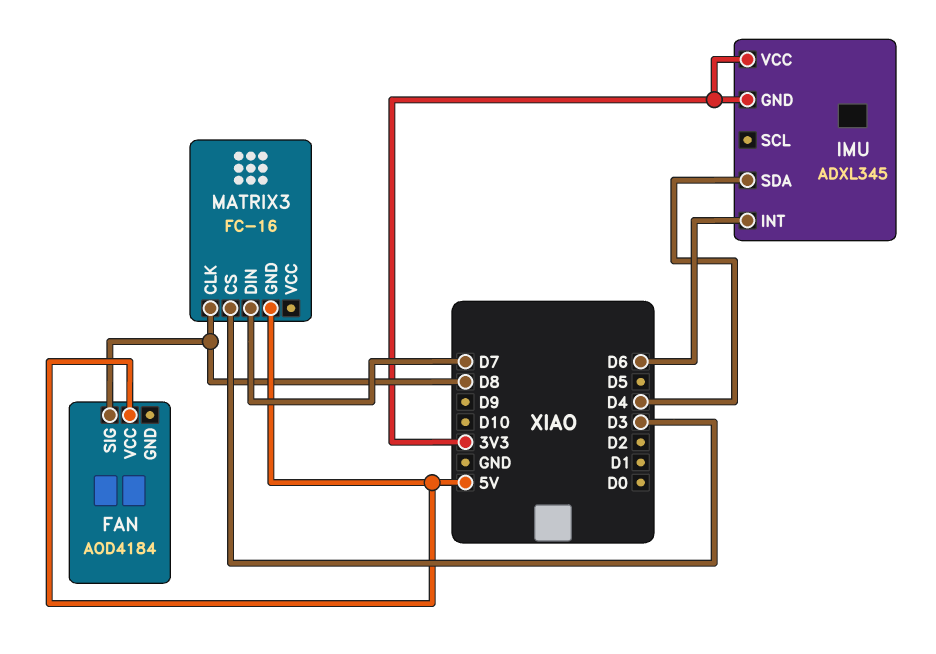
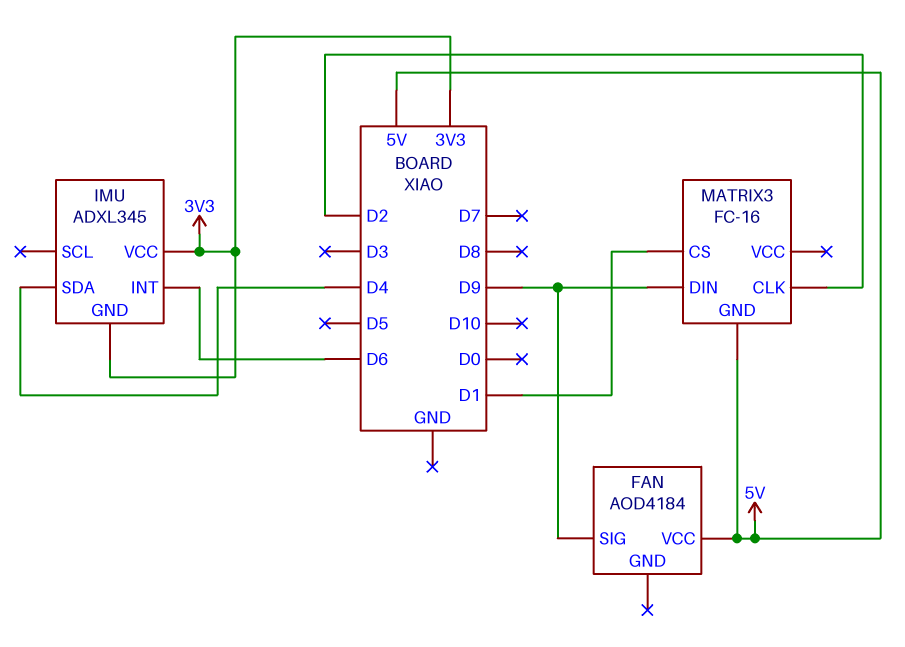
FAN pin SIG: D8 -> D9
MATRIX3 pin CLK: D8 -> D2
MATRIX3 pin CS: D3 -> D1
MATRIX3 pin DIN: D7 -> D9

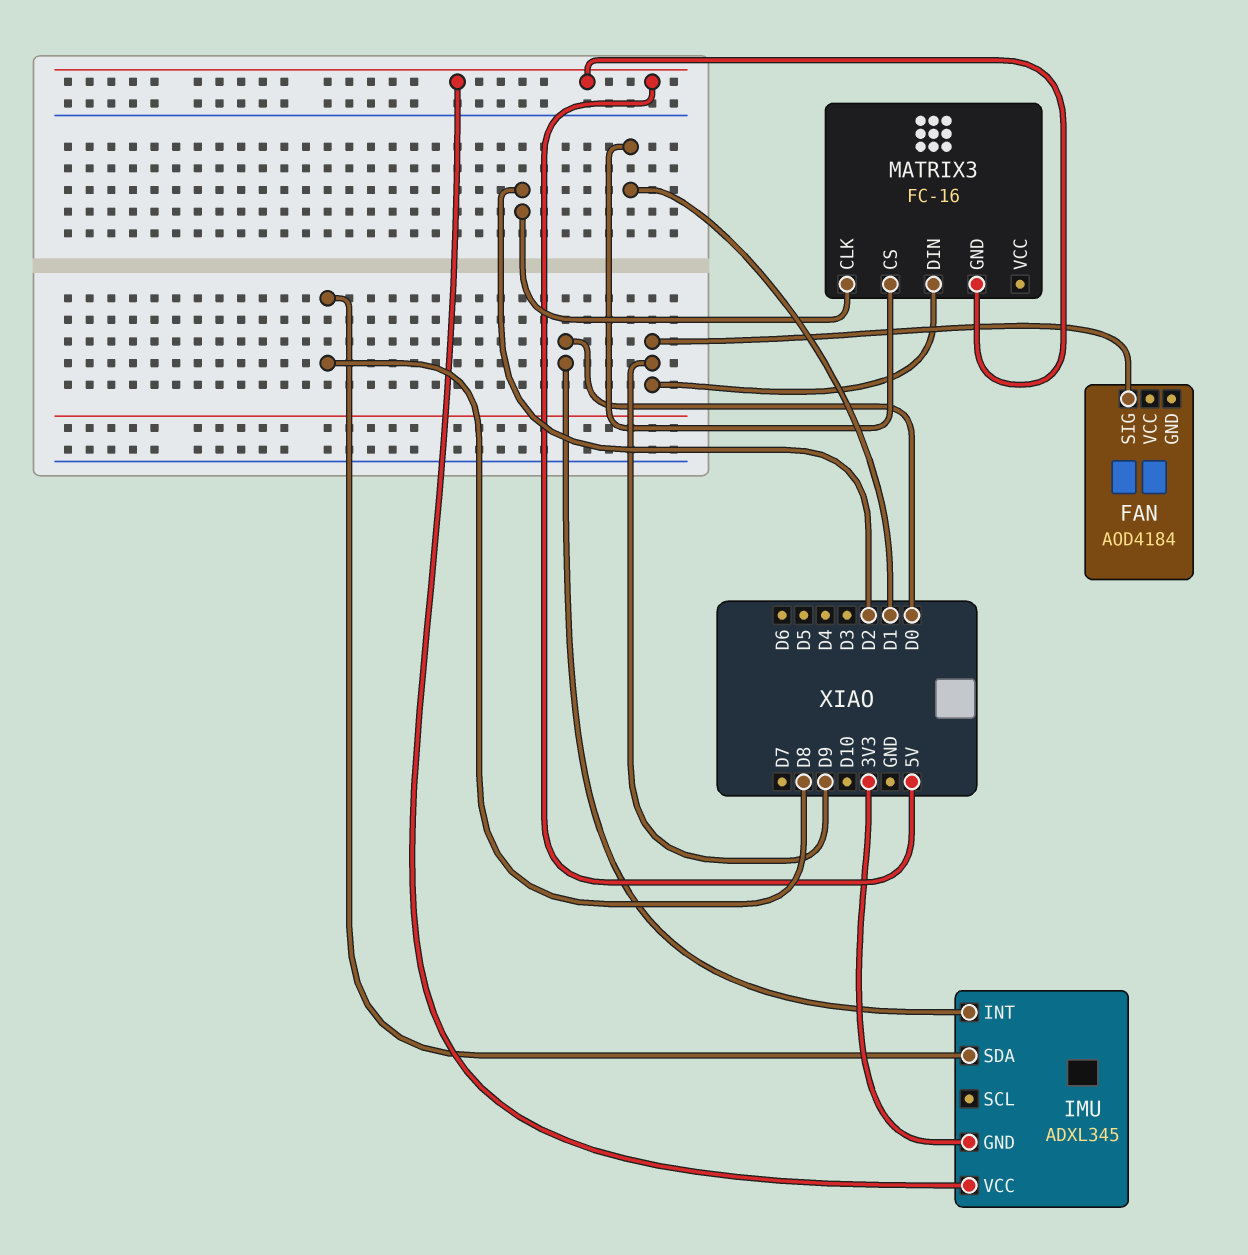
FAN pin VCC: 5V -> none
IMU pin INT: D6 -> D0
IMU pin SDA: D4 -> D8
IMU pin VCC: 3V3 -> 5V

